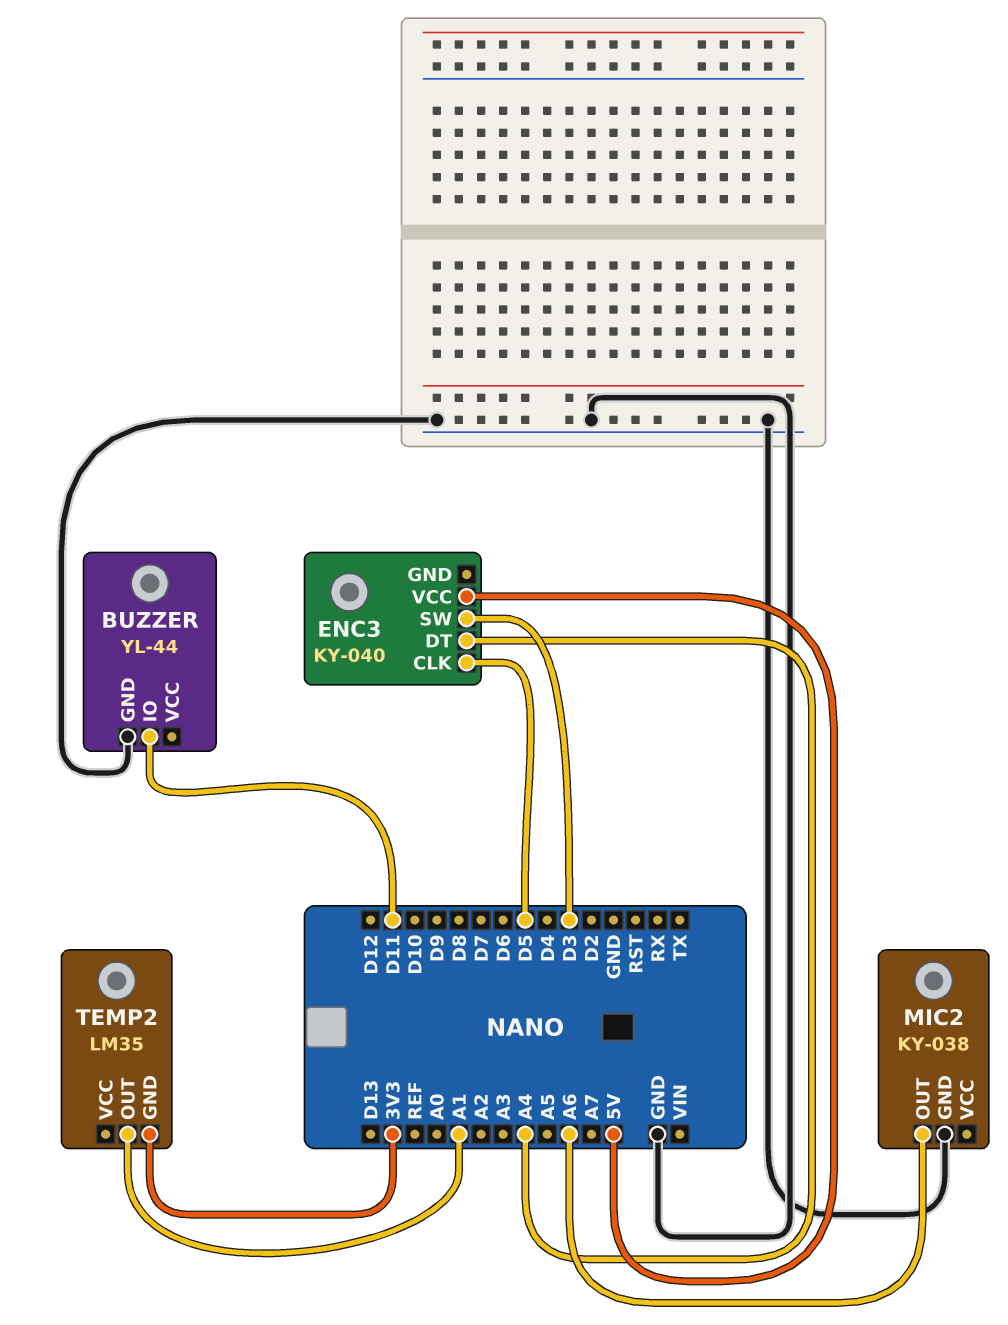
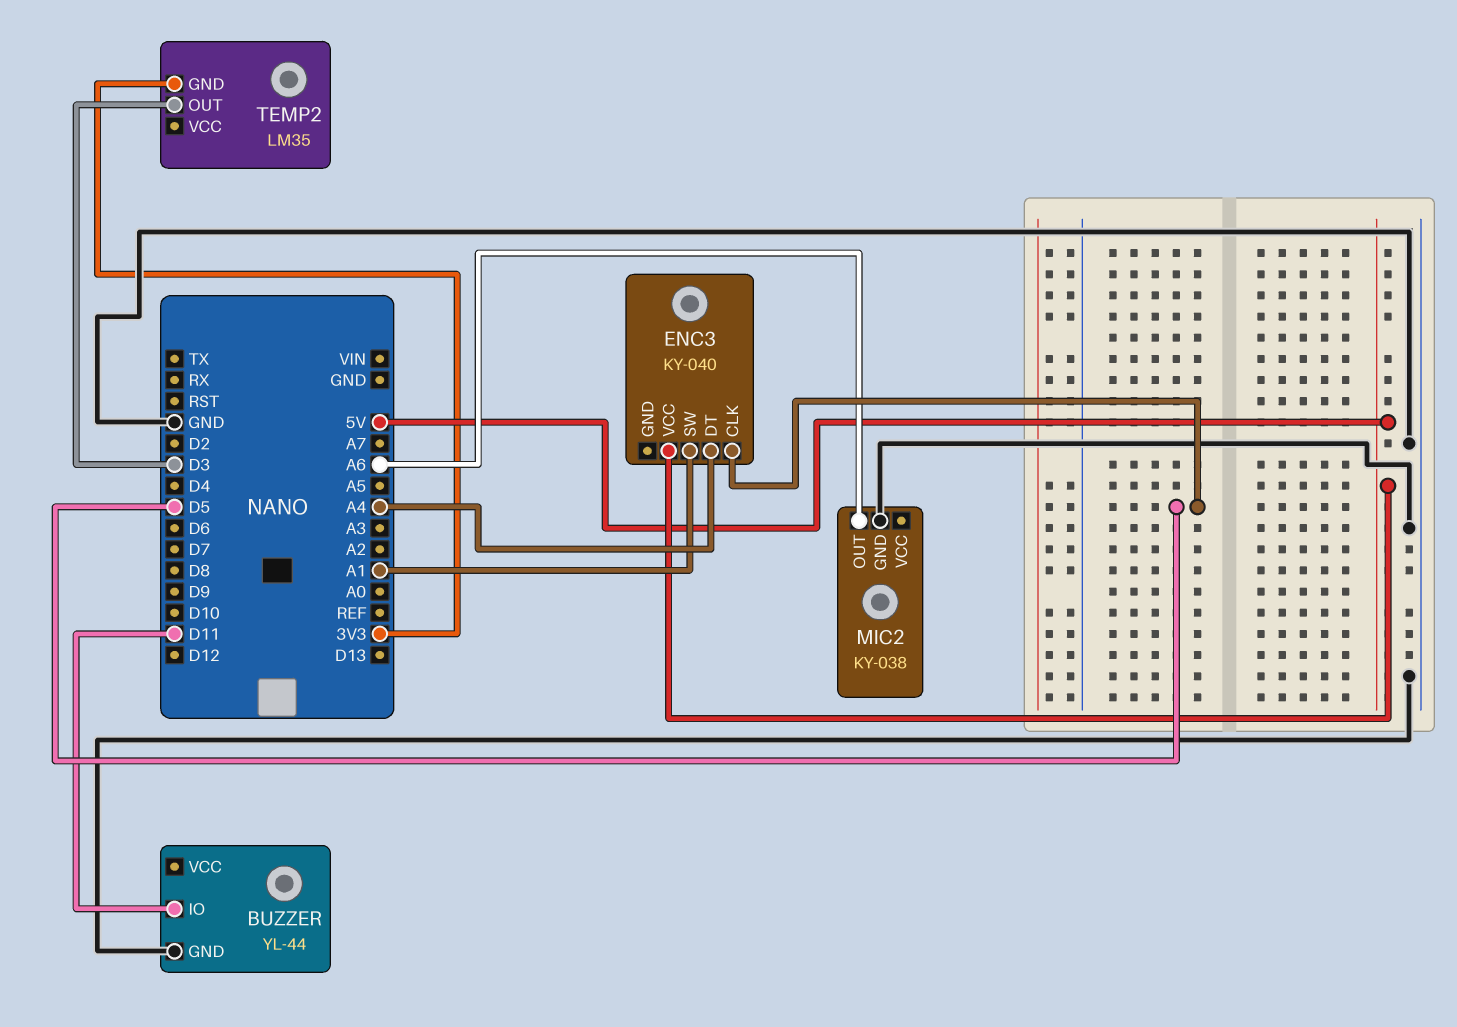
ENC3 pin SW: D3 -> A1
TEMP2 pin OUT: A1 -> D3

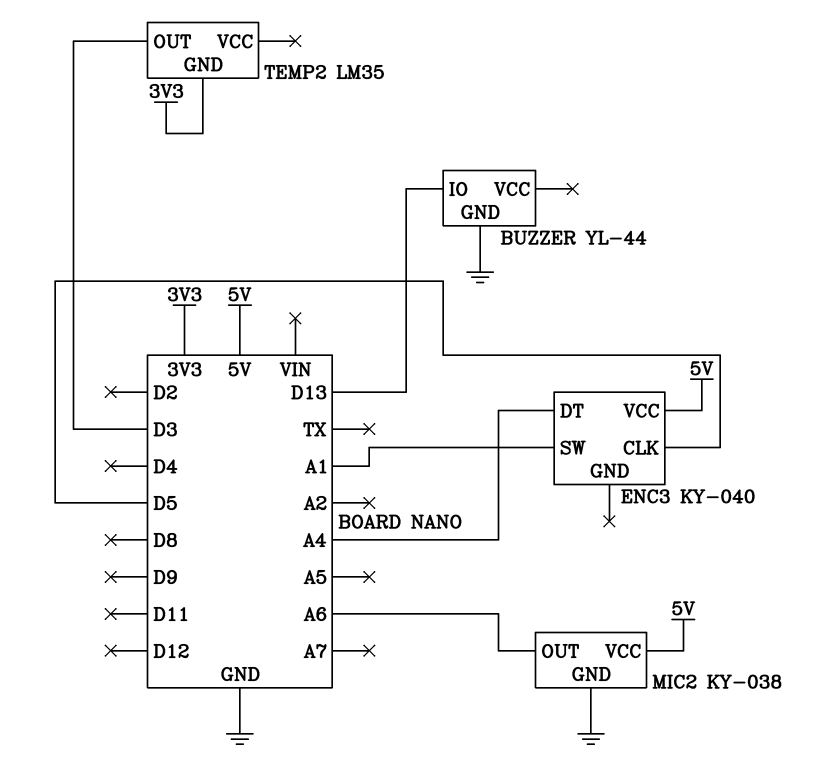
BUZZER pin IO: D11 -> D13
MIC2 pin VCC: none -> 5V

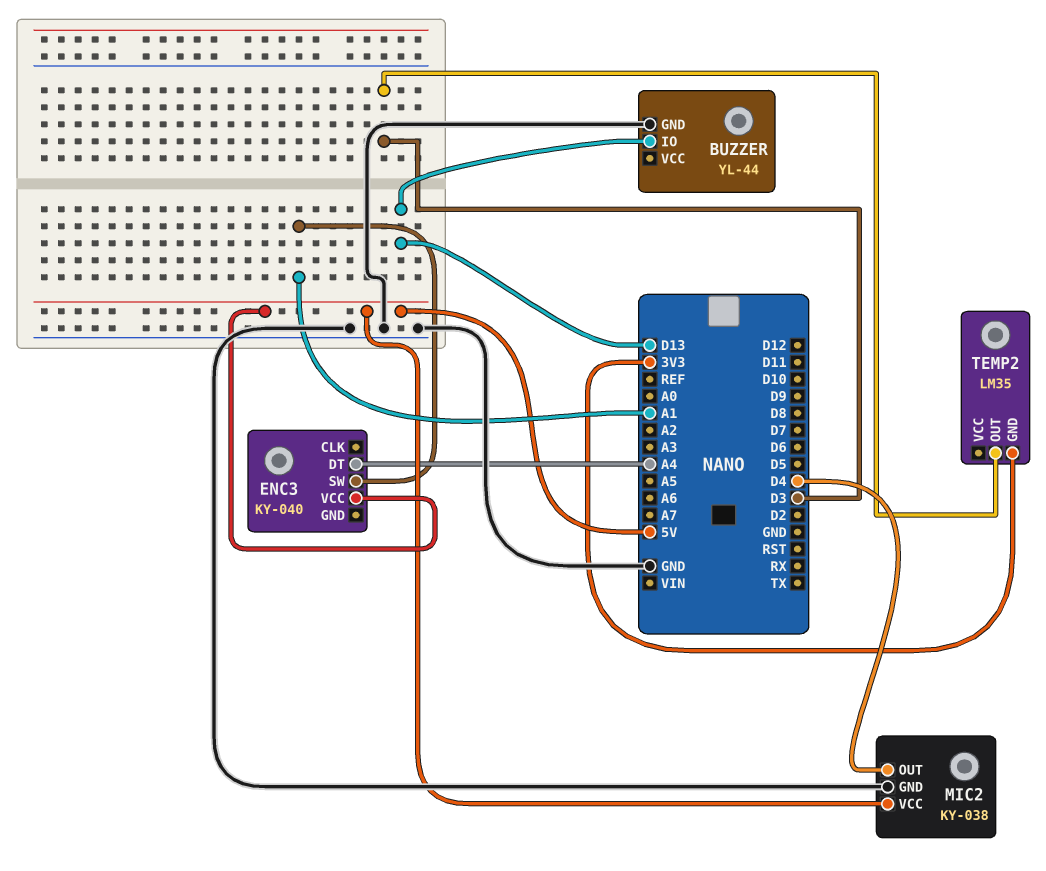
ENC3 pin CLK: D5 -> none
MIC2 pin OUT: A6 -> D4

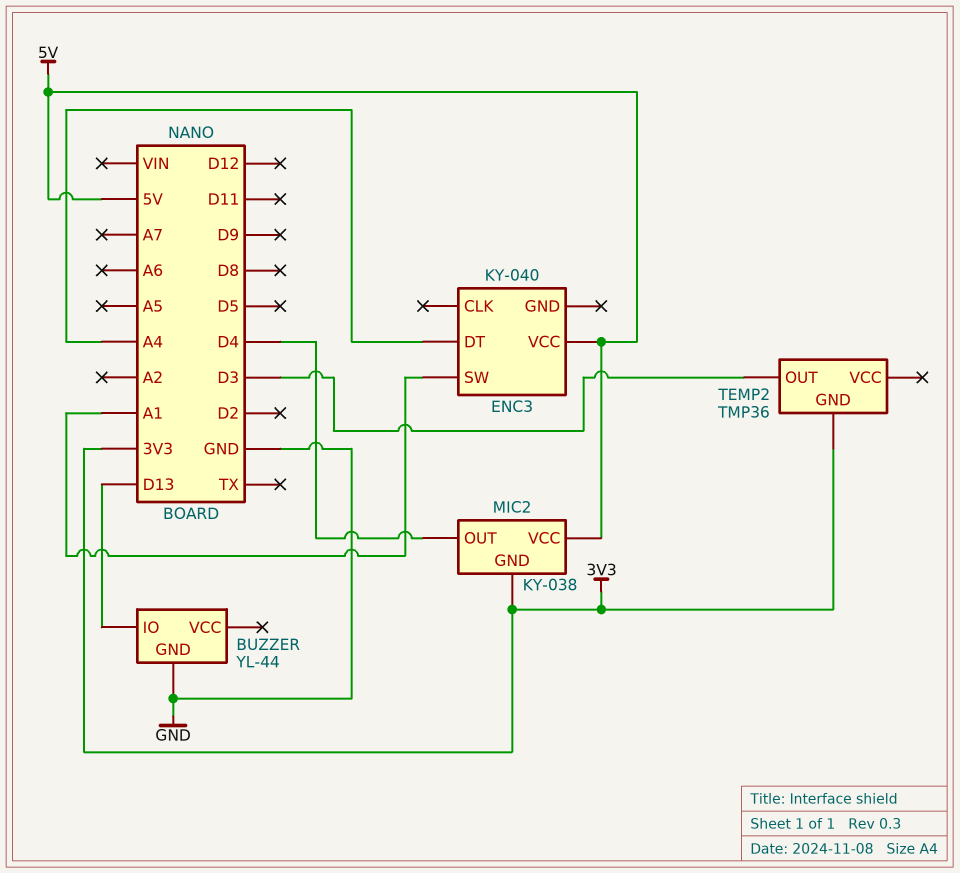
MIC2 pin GND: GND -> 3V3
TEMP2: LM35 -> TMP36

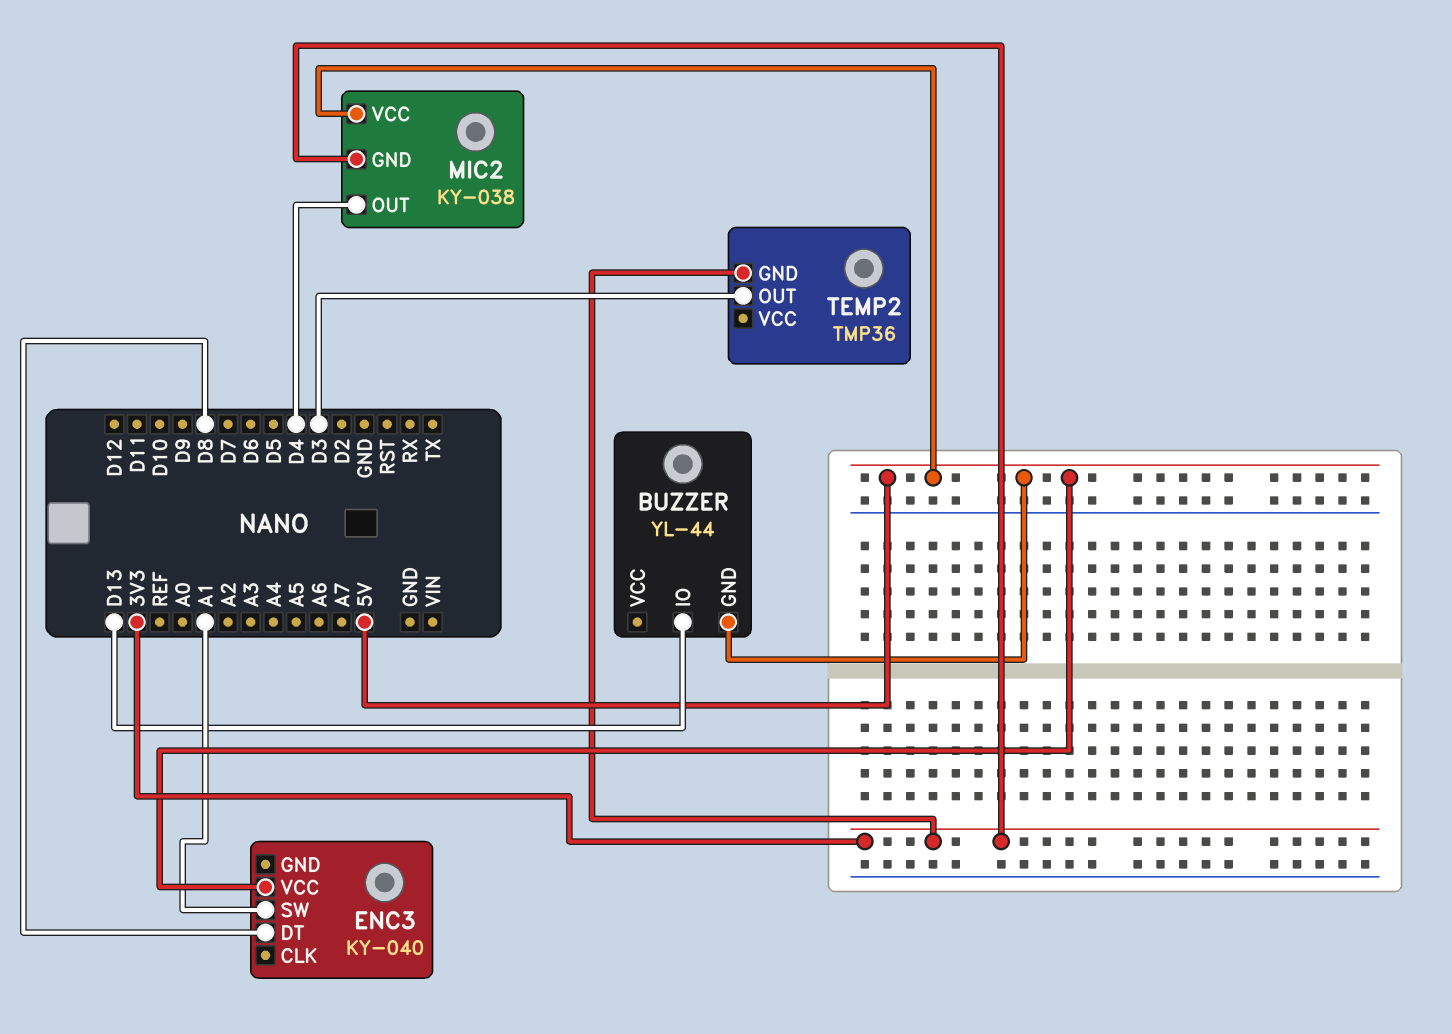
BUZZER pin GND: GND -> 5V
ENC3 pin DT: A4 -> D8

